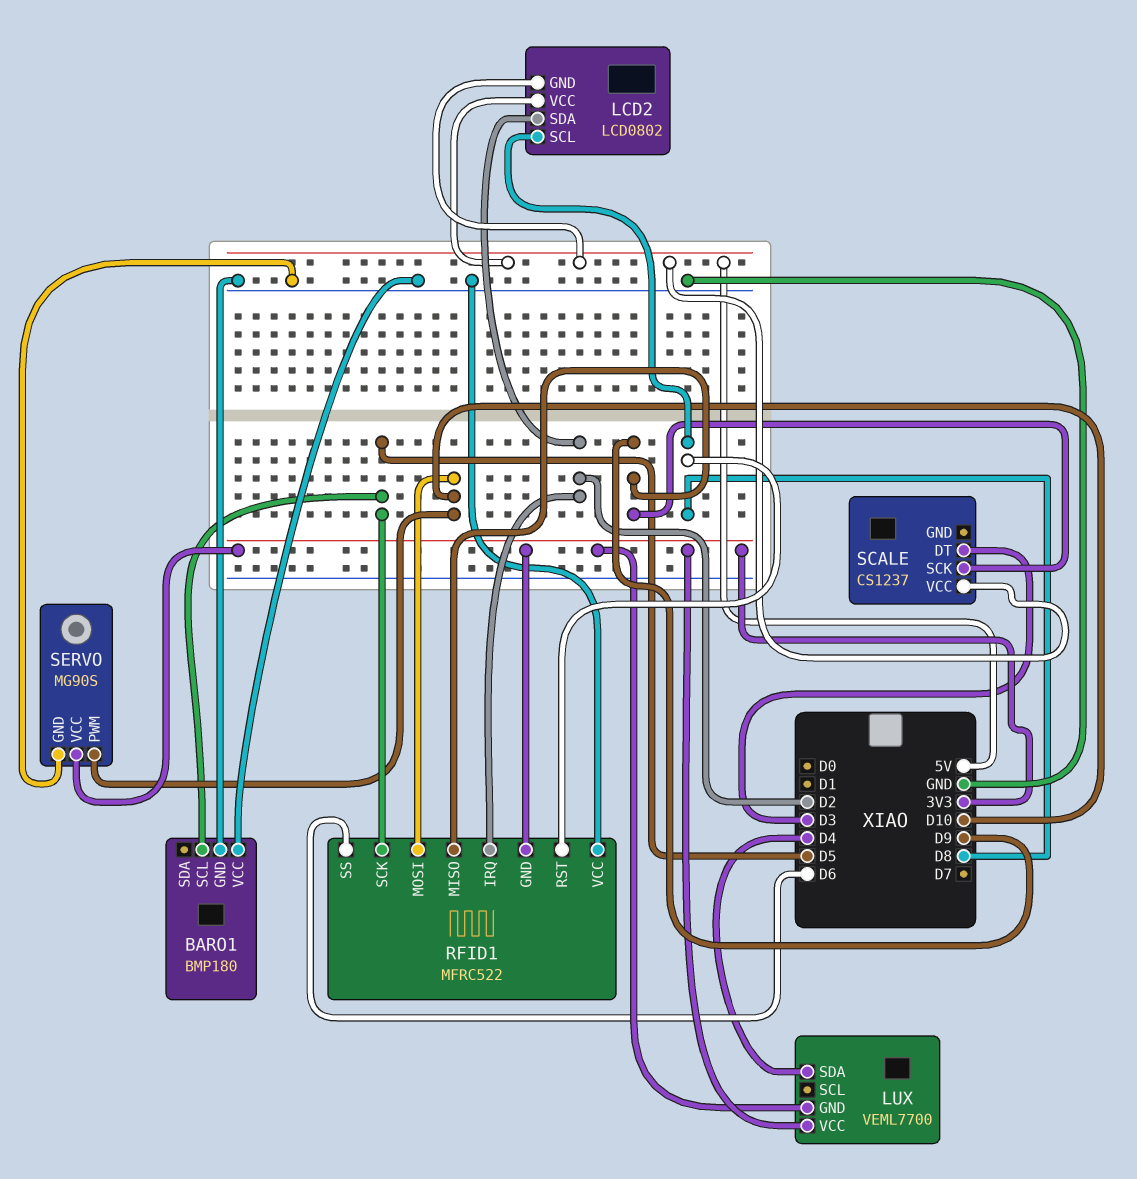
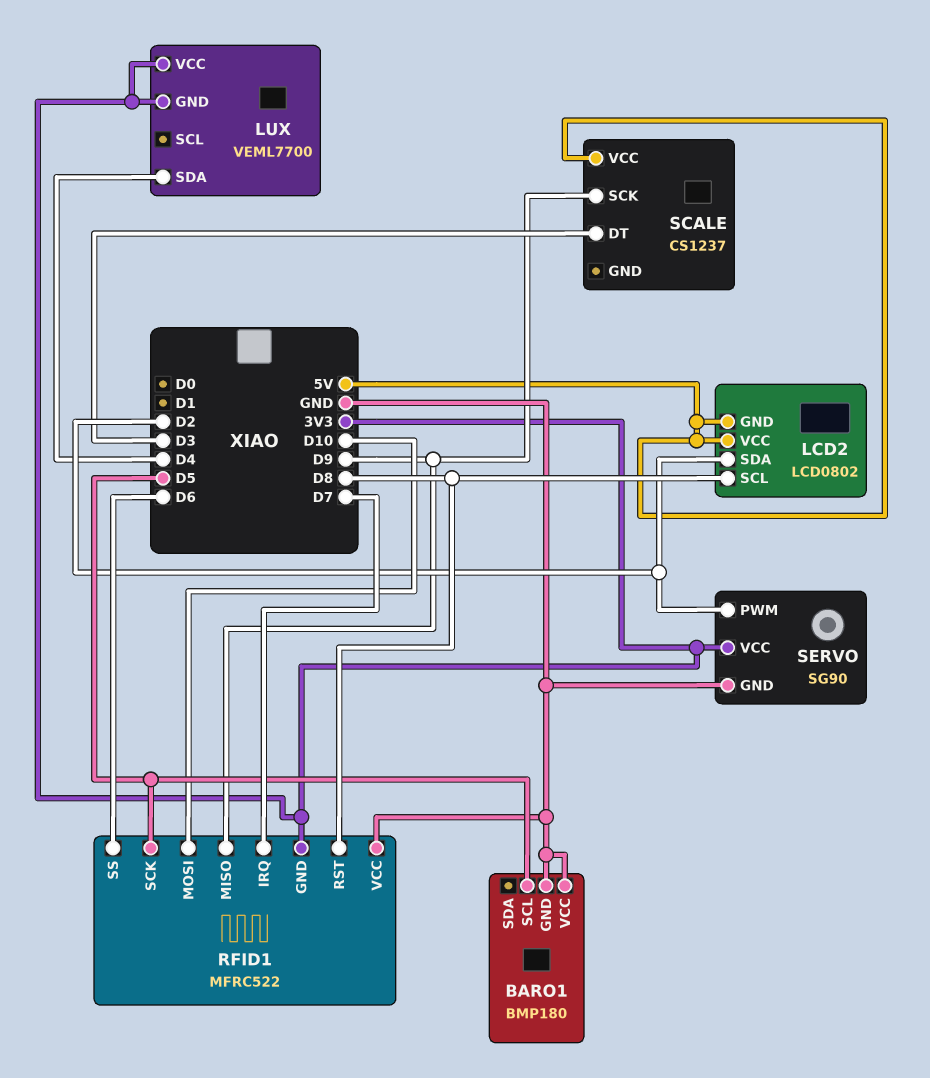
RFID1 pin IRQ: D2 -> D7
SERVO: MG90S -> SG90
SERVO pin PWM: D10 -> D2

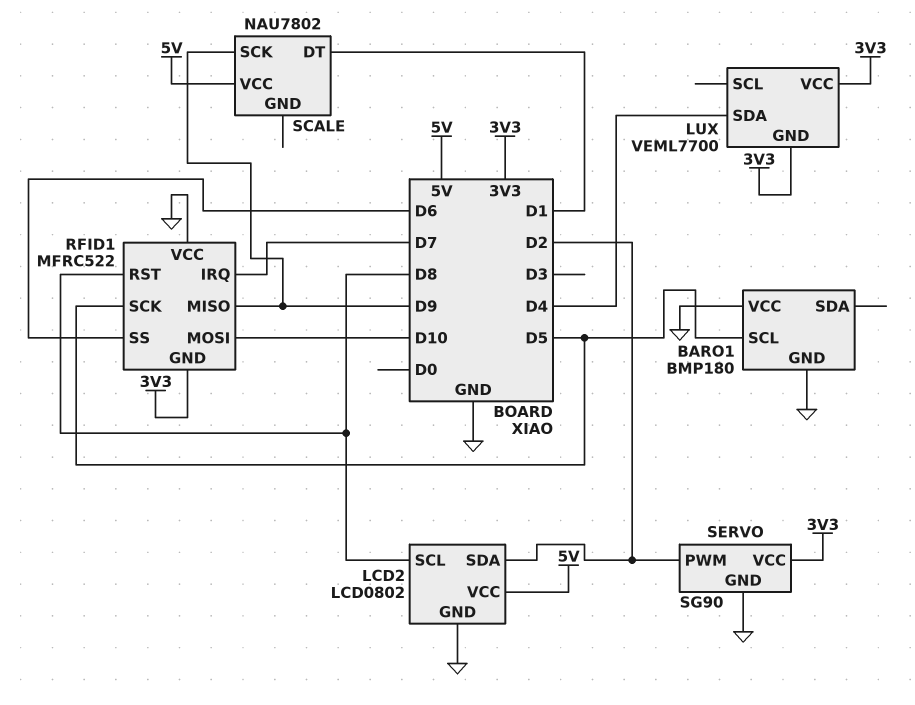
LCD2 pin GND: 5V -> GND
SCALE: CS1237 -> NAU7802
SCALE pin DT: D3 -> D1

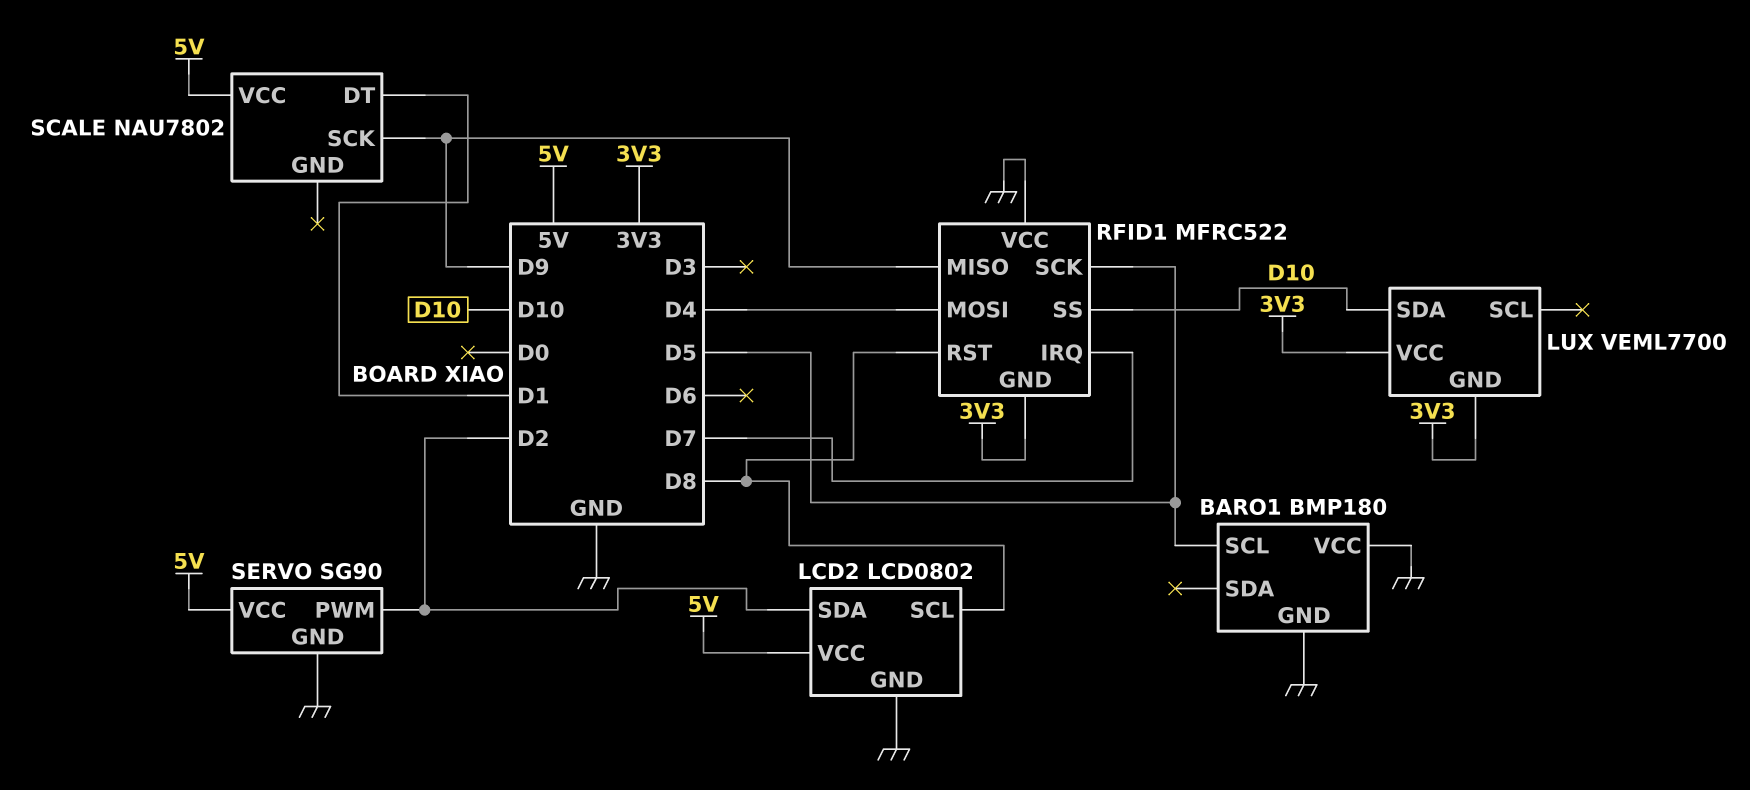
LUX pin SDA: D4 -> D10
RFID1 pin MOSI: D10 -> D4
RFID1 pin SS: D6 -> D10
SERVO pin VCC: 3V3 -> 5V

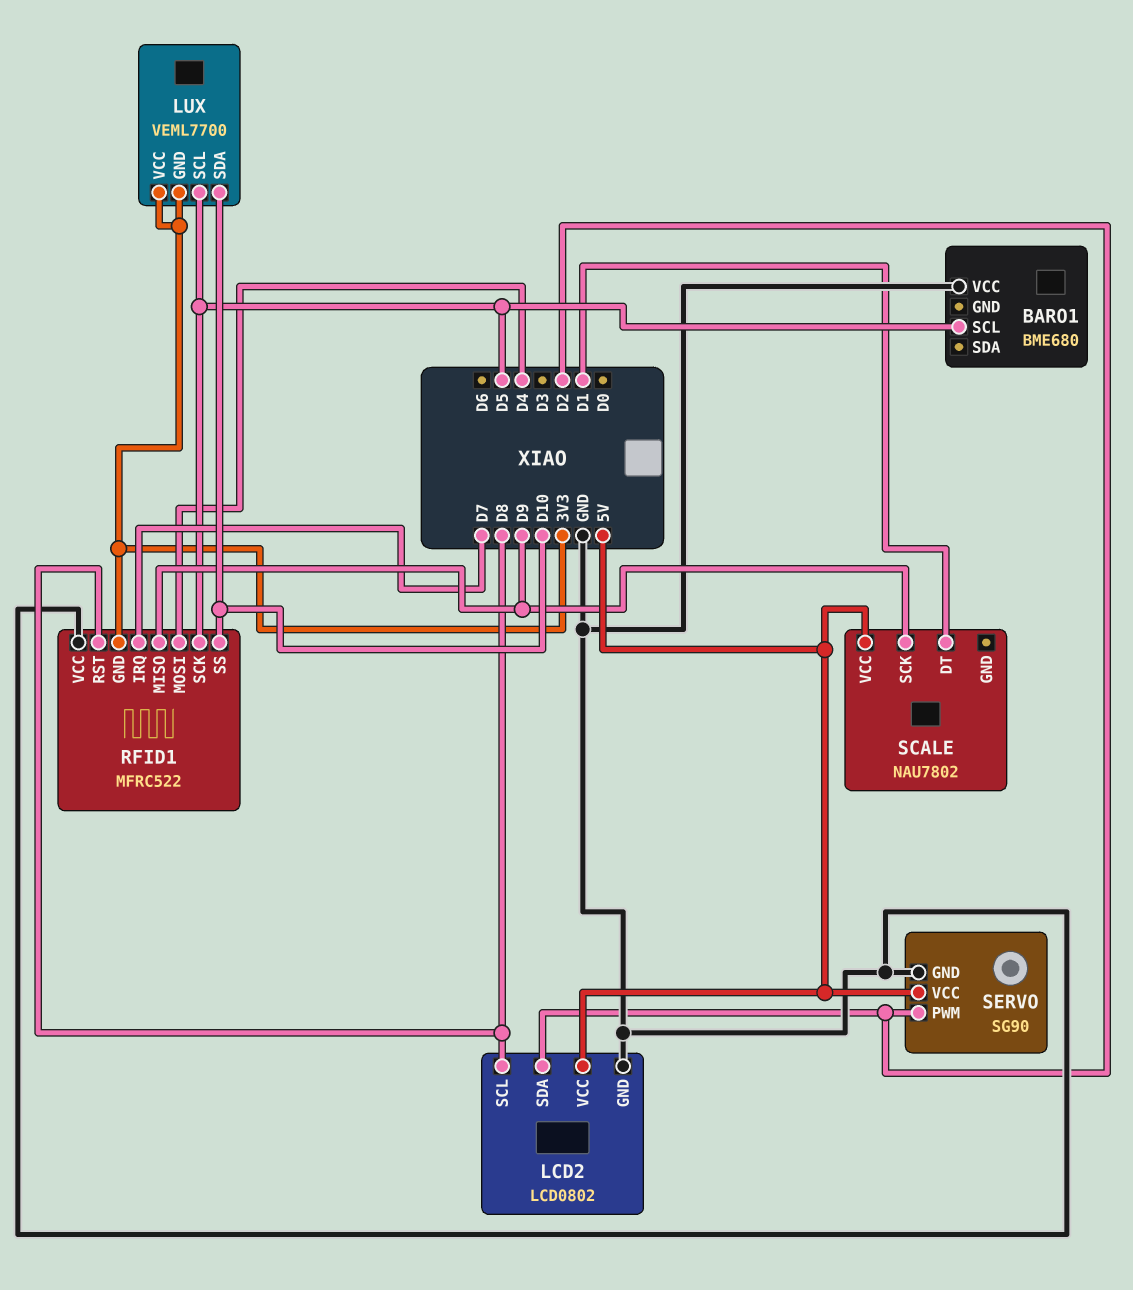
BARO1: BMP180 -> BME680
BARO1 pin GND: GND -> none
LUX pin SCL: none -> D5

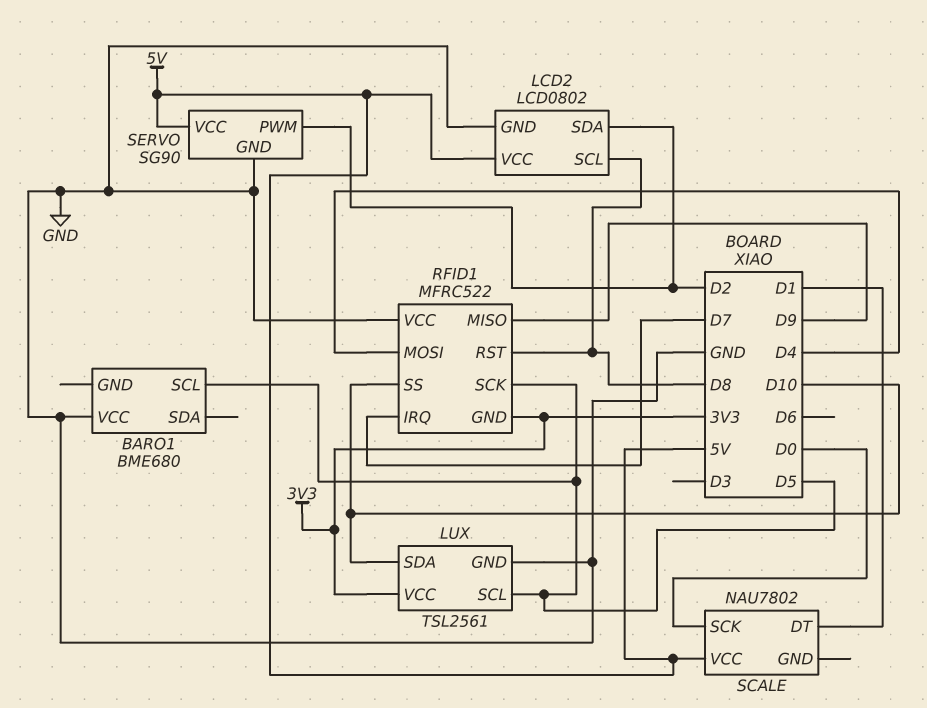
LUX: VEML7700 -> TSL2561
LUX pin GND: 3V3 -> GND
SCALE pin SCK: D9 -> D0

